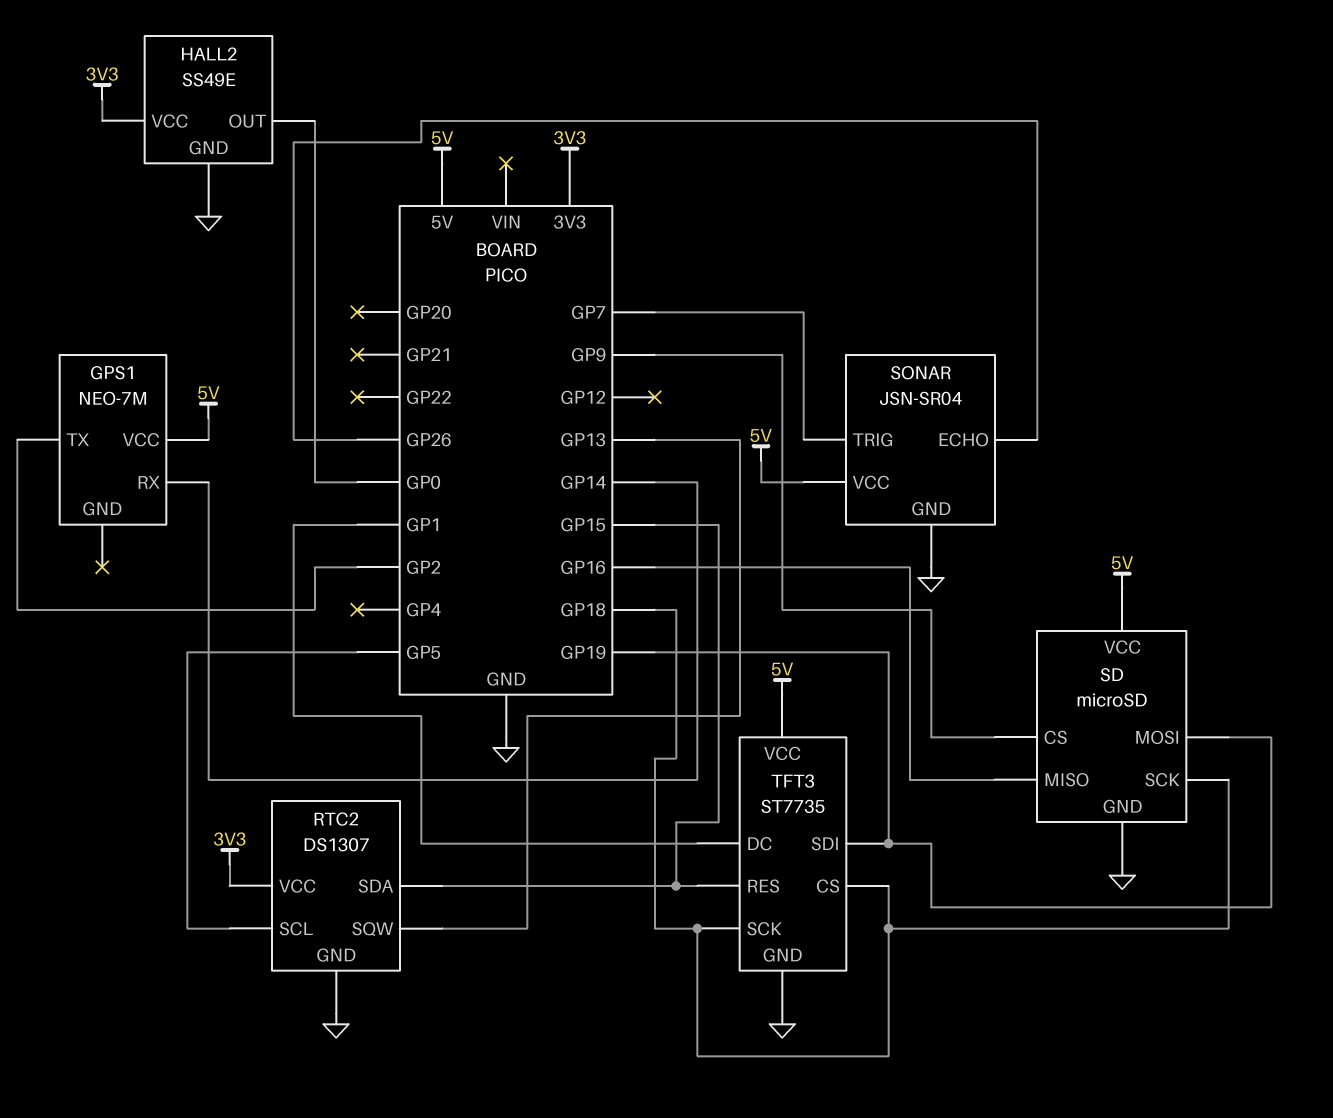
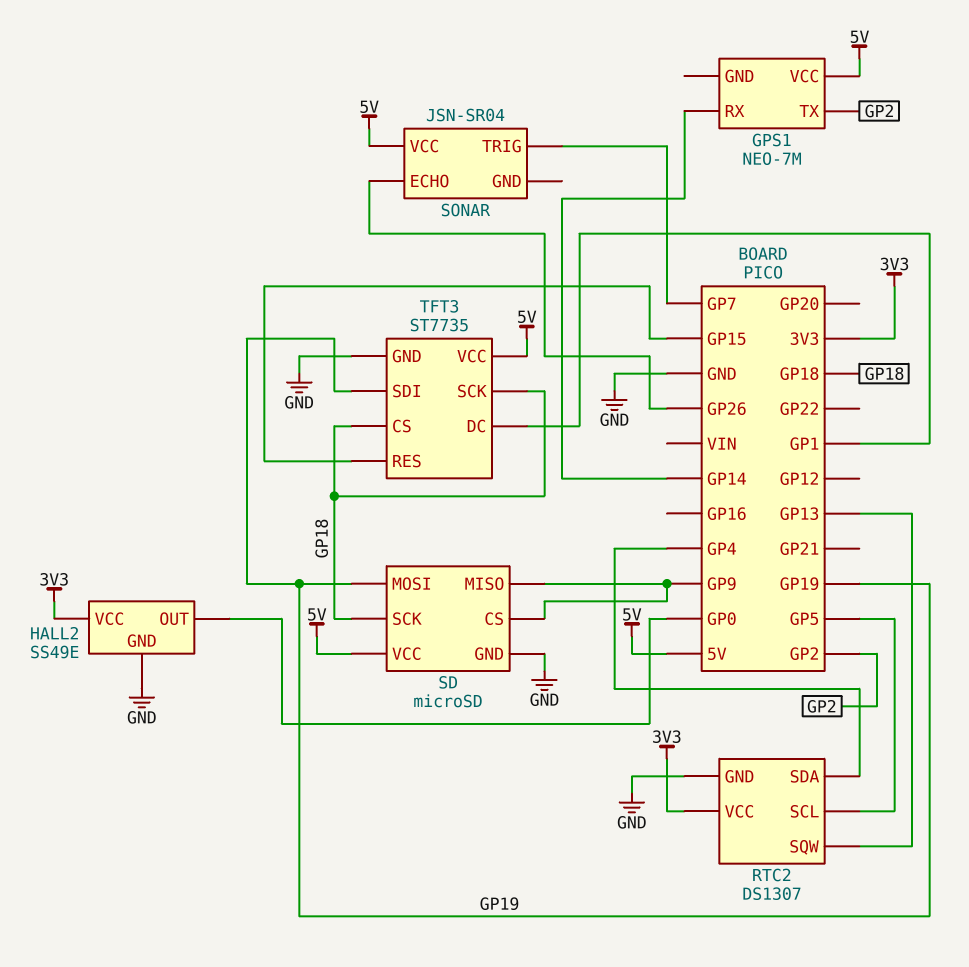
RTC2 pin SDA: GP15 -> GP4
SD pin MISO: GP16 -> GP9
SONAR pin GND: GND -> none

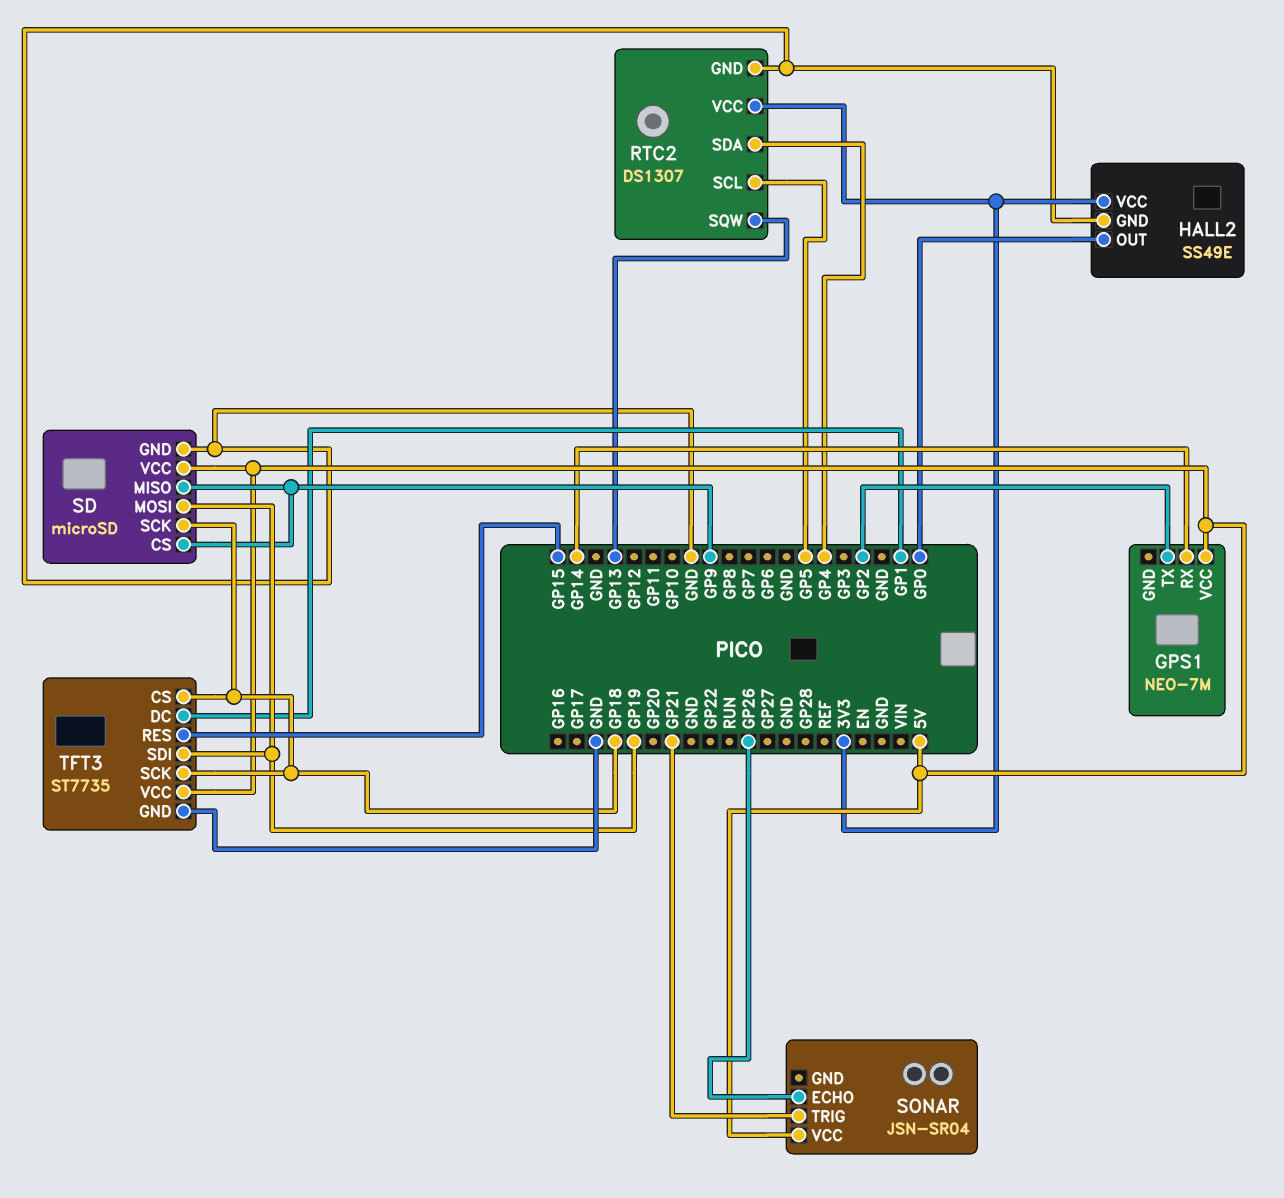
SONAR pin TRIG: GP7 -> GP21

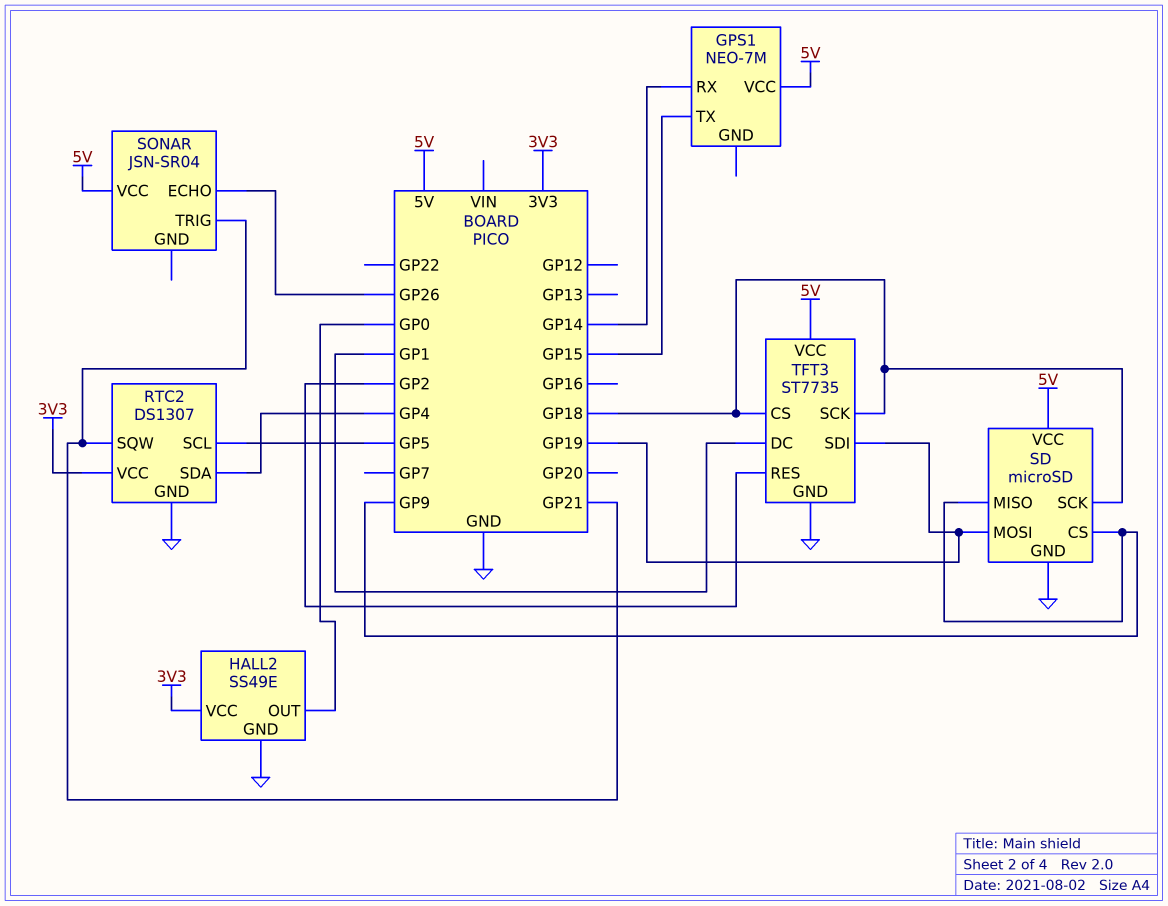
GPS1 pin TX: GP2 -> GP15
RTC2 pin SQW: GP13 -> GP21
TFT3 pin RES: GP15 -> GP2

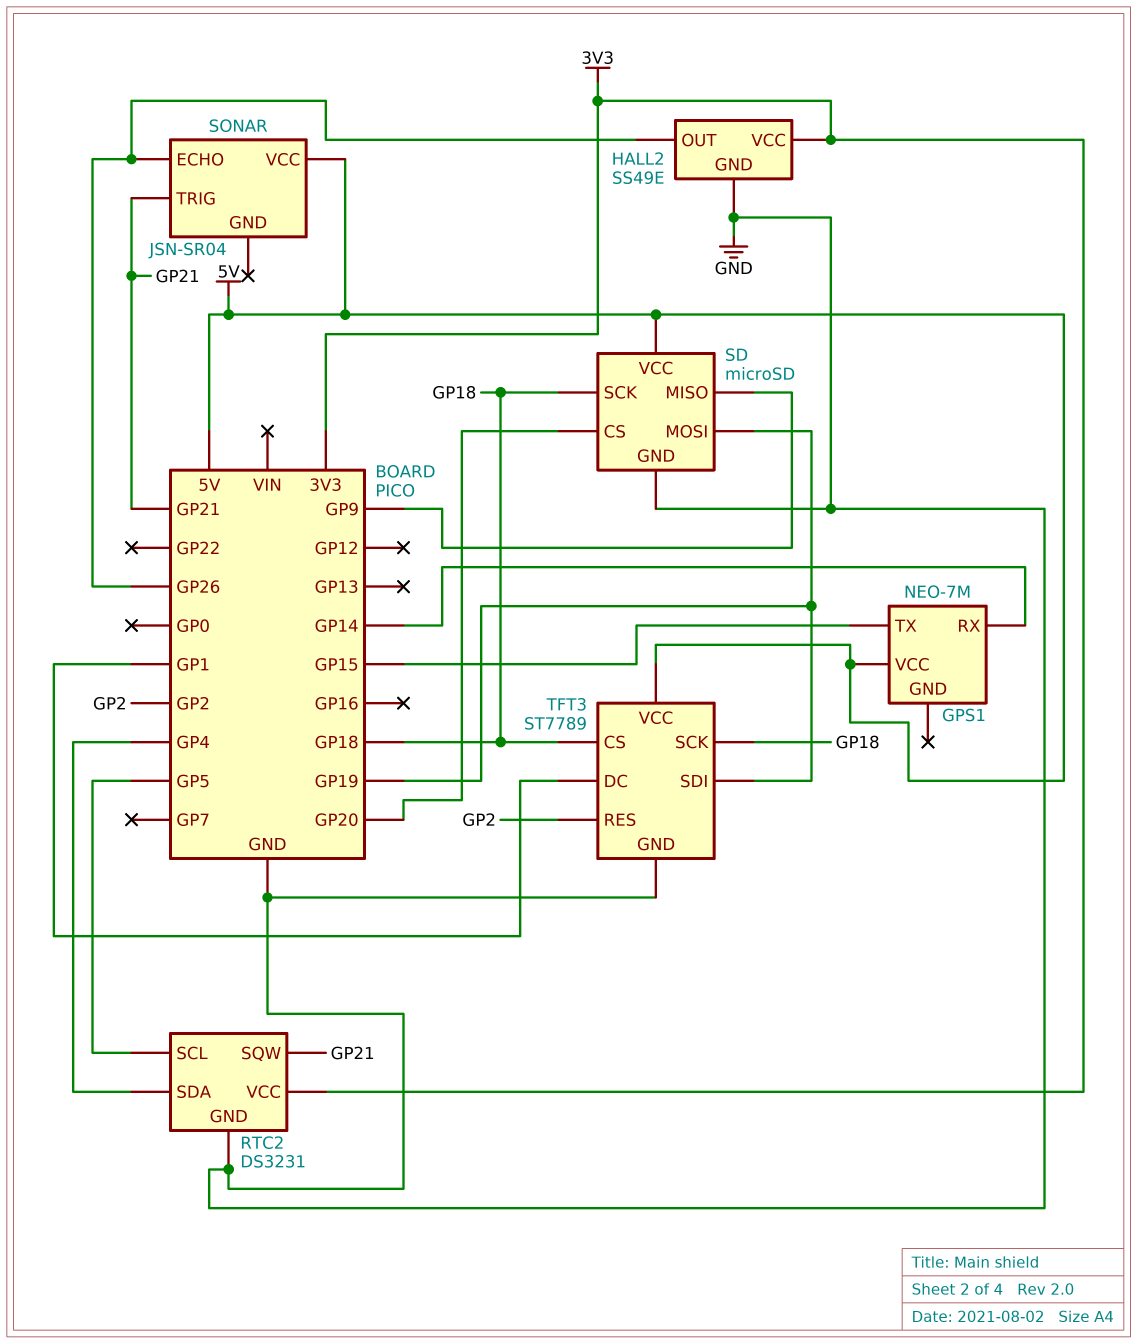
HALL2 pin OUT: GP0 -> GP26
RTC2: DS1307 -> DS3231
SD pin CS: GP9 -> GP20
TFT3: ST7735 -> ST7789

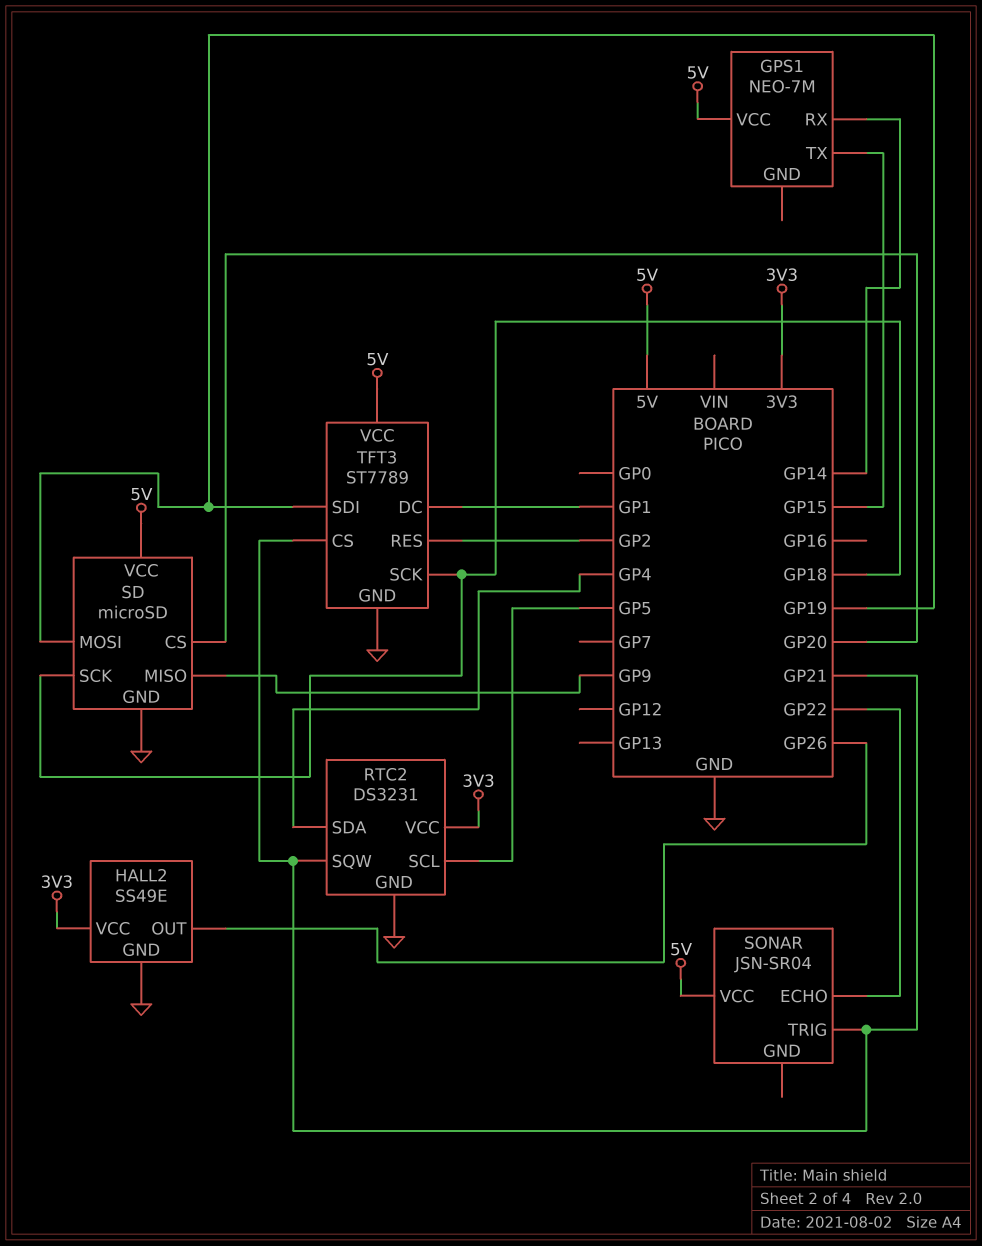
SONAR pin ECHO: GP26 -> GP22
TFT3 pin CS: GP18 -> GP21

